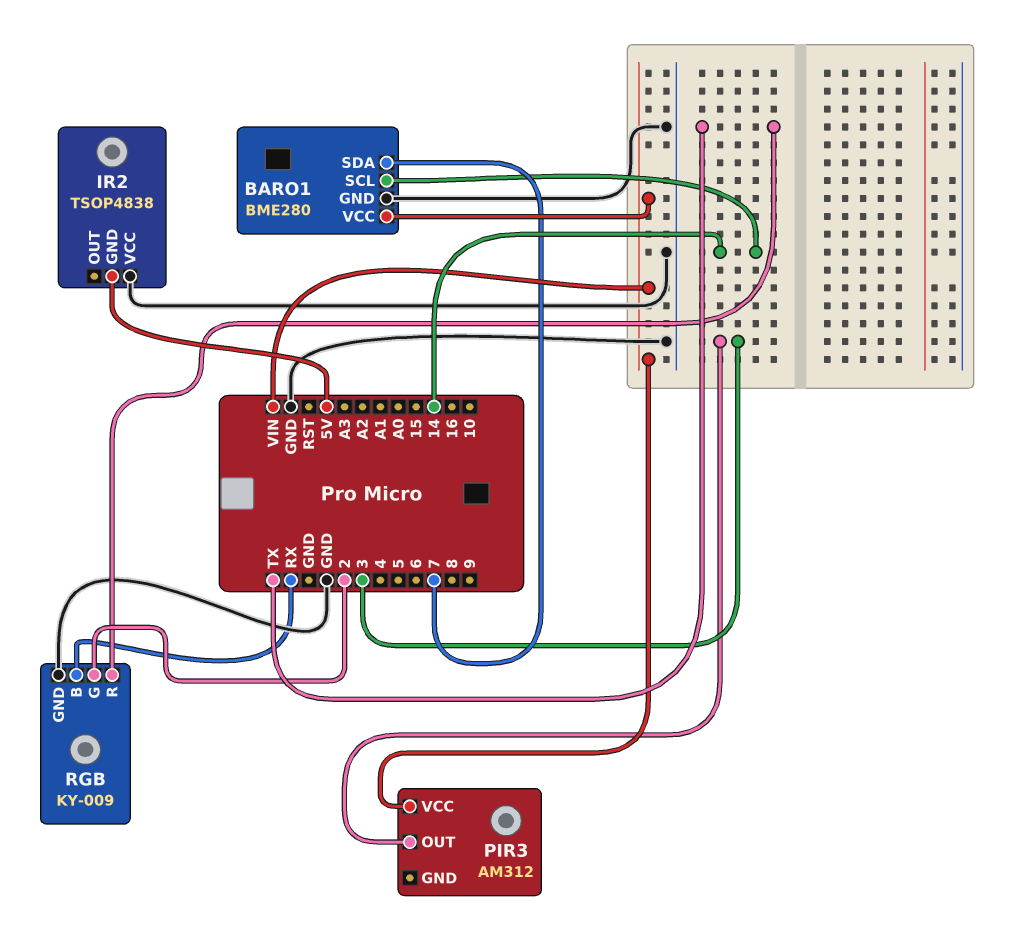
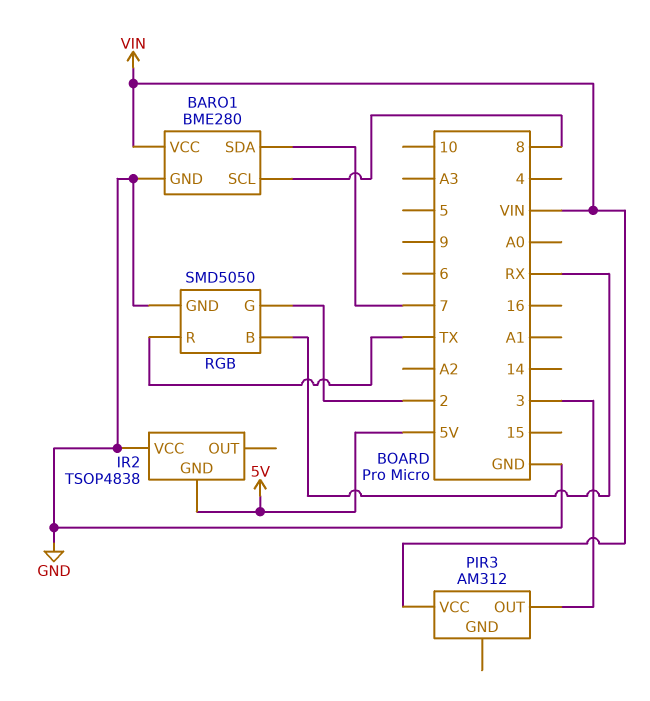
BARO1 pin SCL: 14 -> 8
RGB: KY-009 -> SMD5050

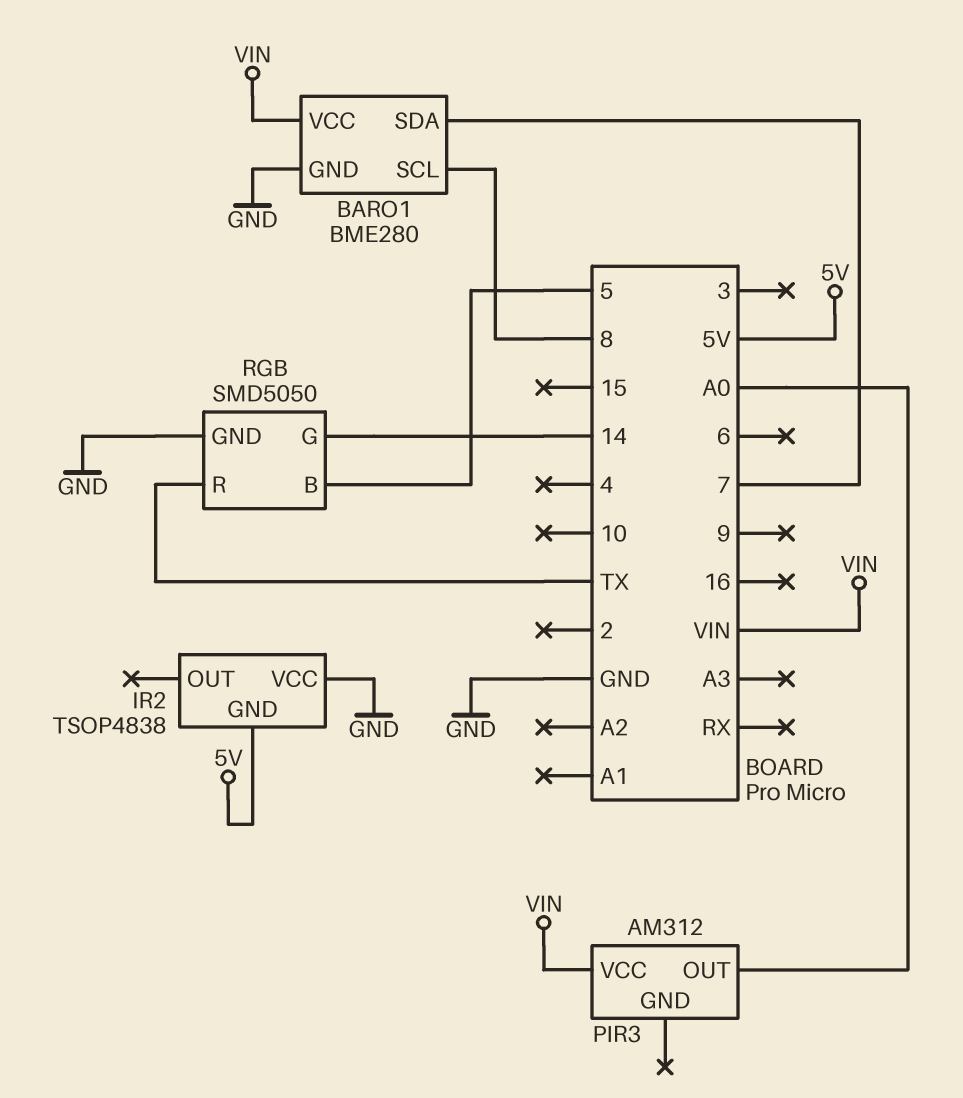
PIR3 pin OUT: 3 -> A0
RGB pin B: RX -> 5
RGB pin G: 2 -> 14

